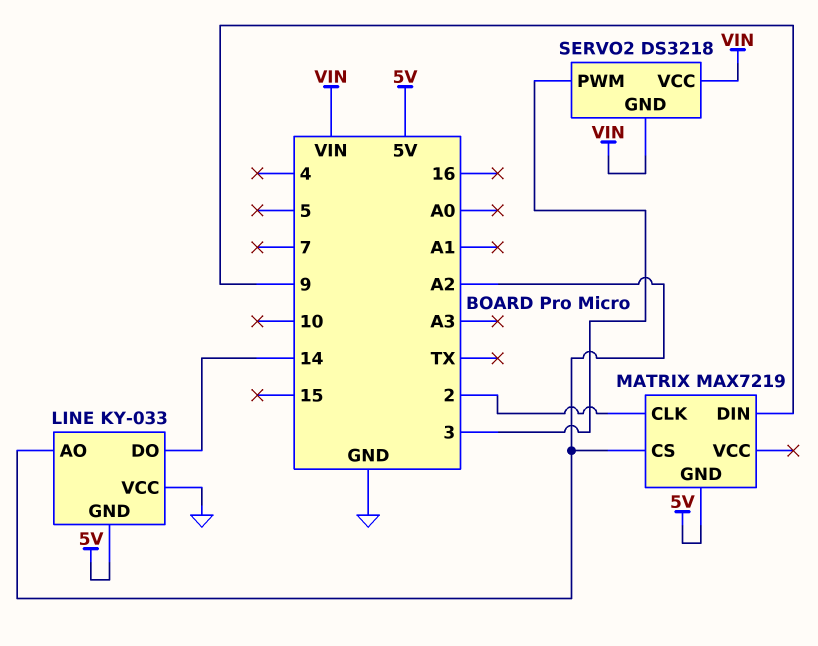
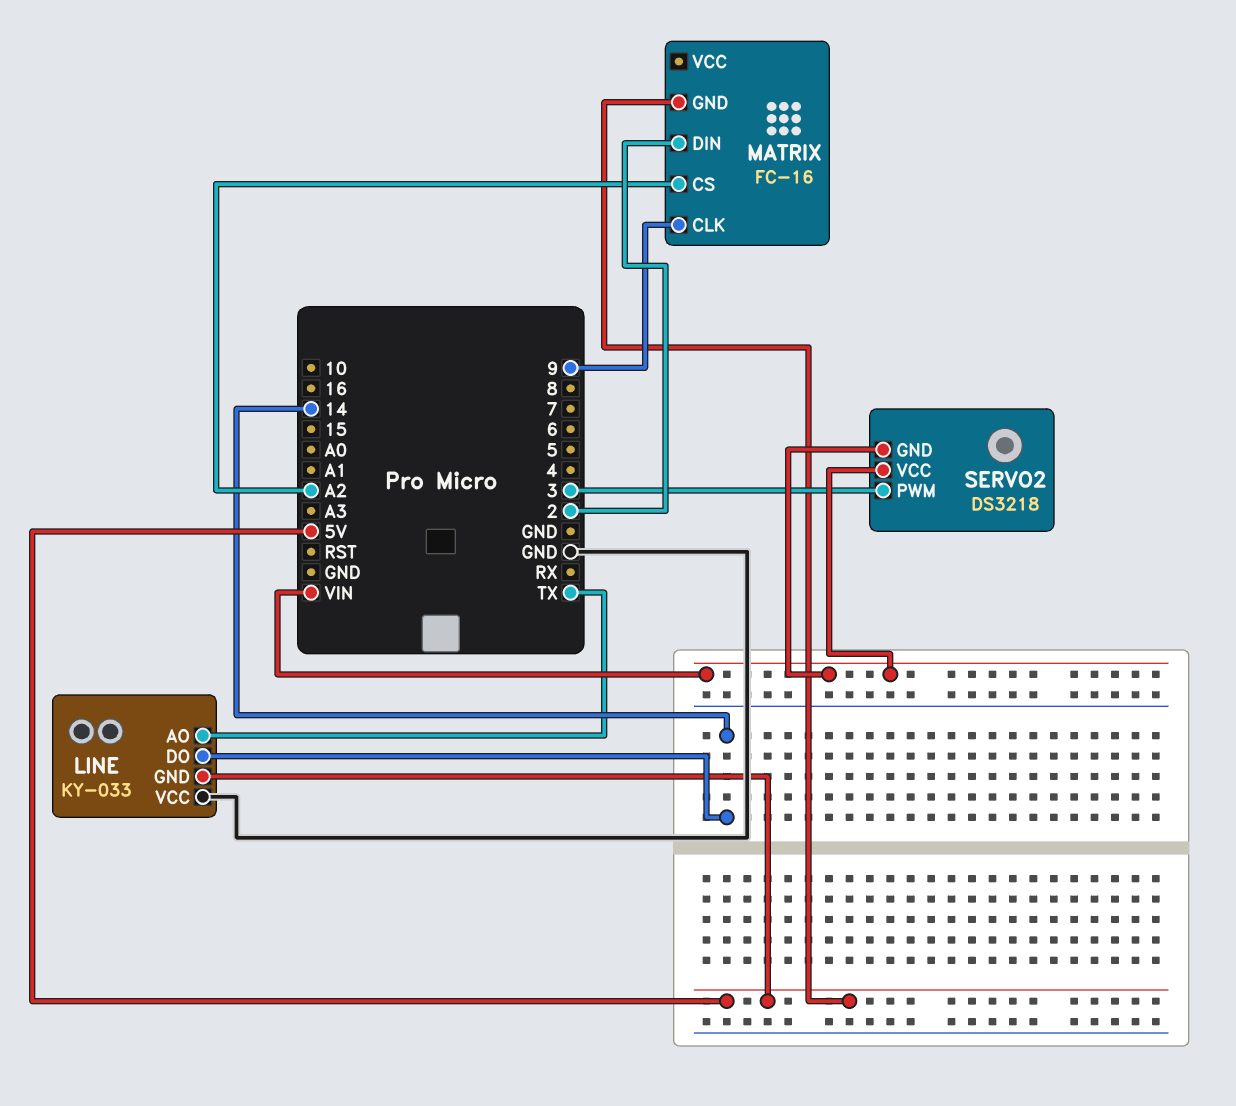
LINE pin AO: A2 -> TX
MATRIX: MAX7219 -> FC-16
MATRIX pin CLK: 2 -> 9
MATRIX pin DIN: 9 -> 2

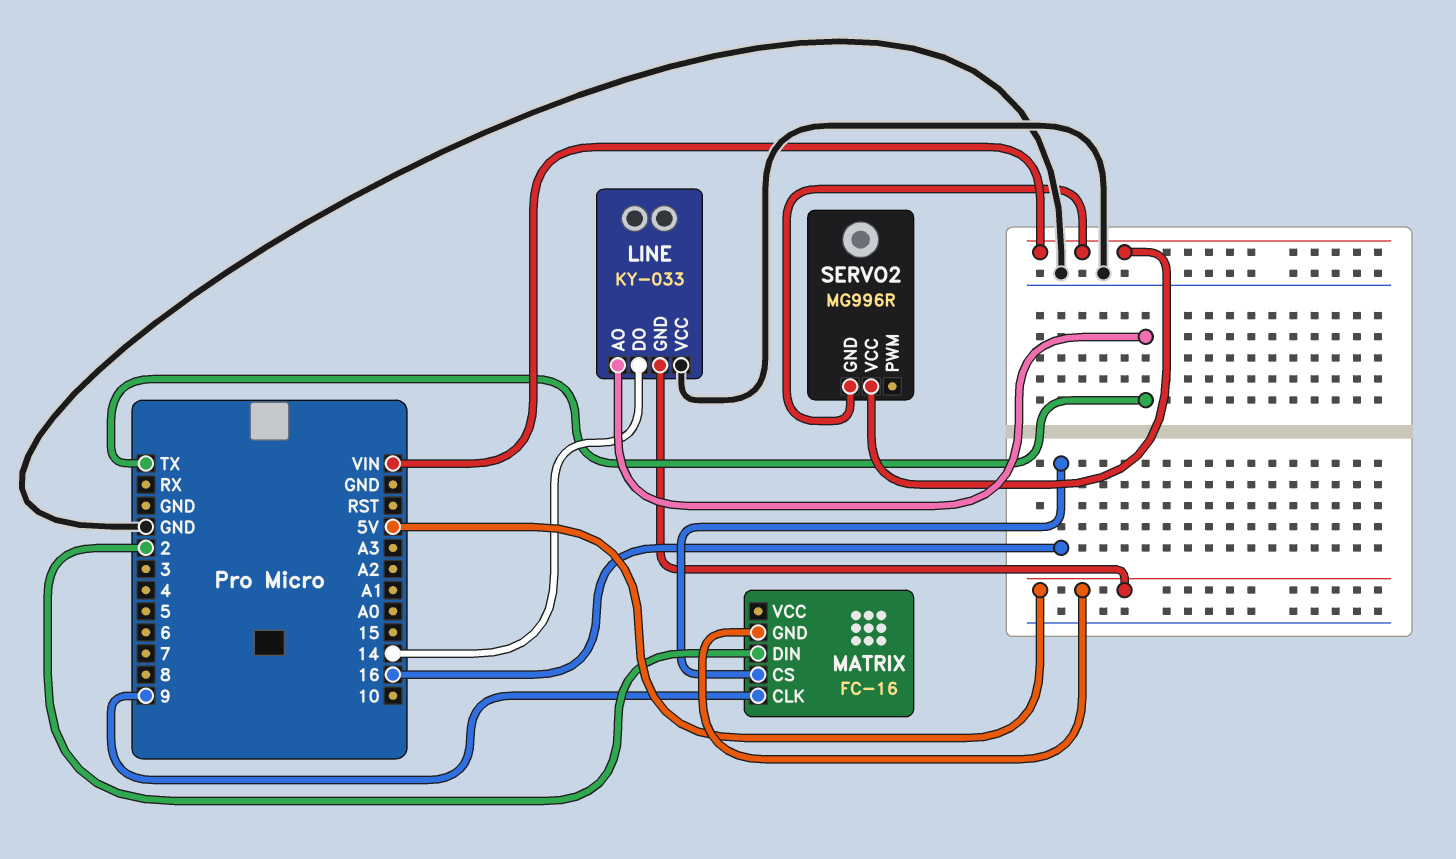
MATRIX pin CS: A2 -> 16
SERVO2: DS3218 -> MG996R
SERVO2 pin PWM: 3 -> none

